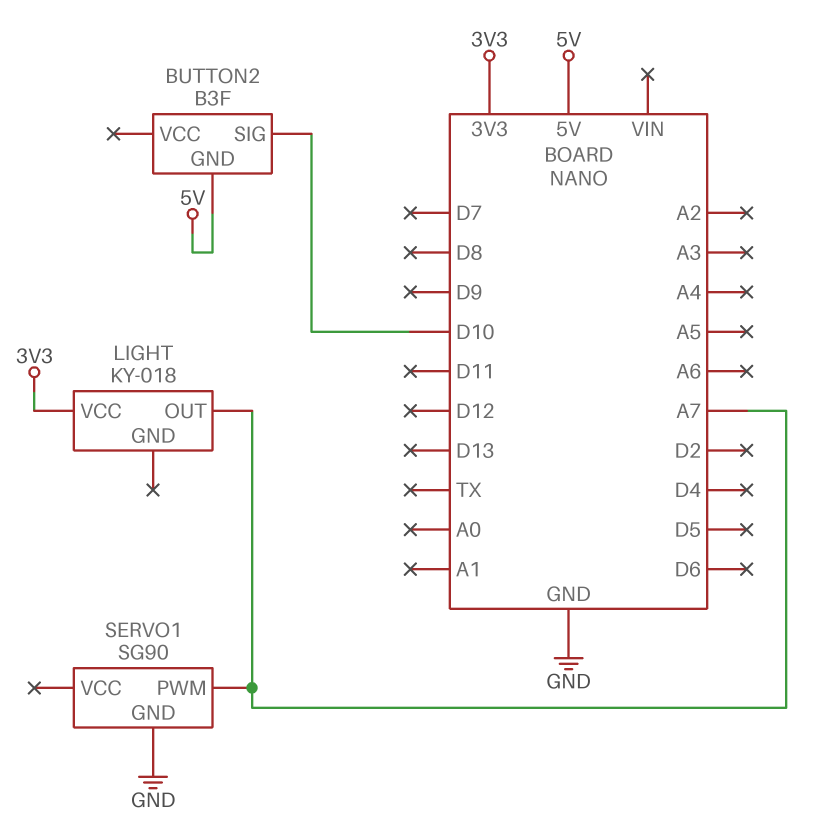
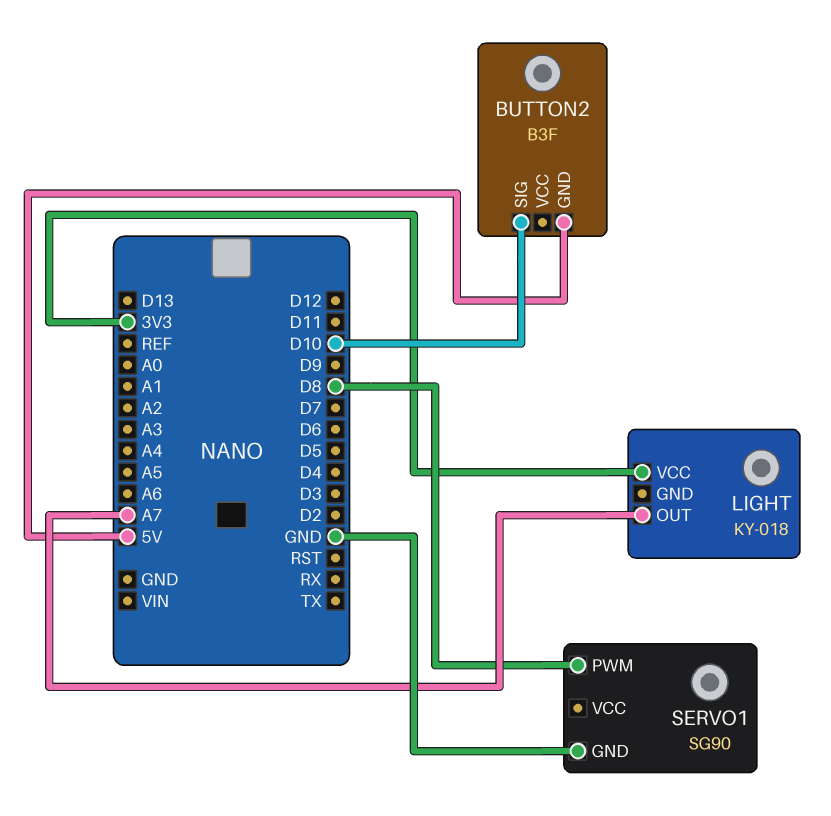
SERVO1 pin PWM: A7 -> D8

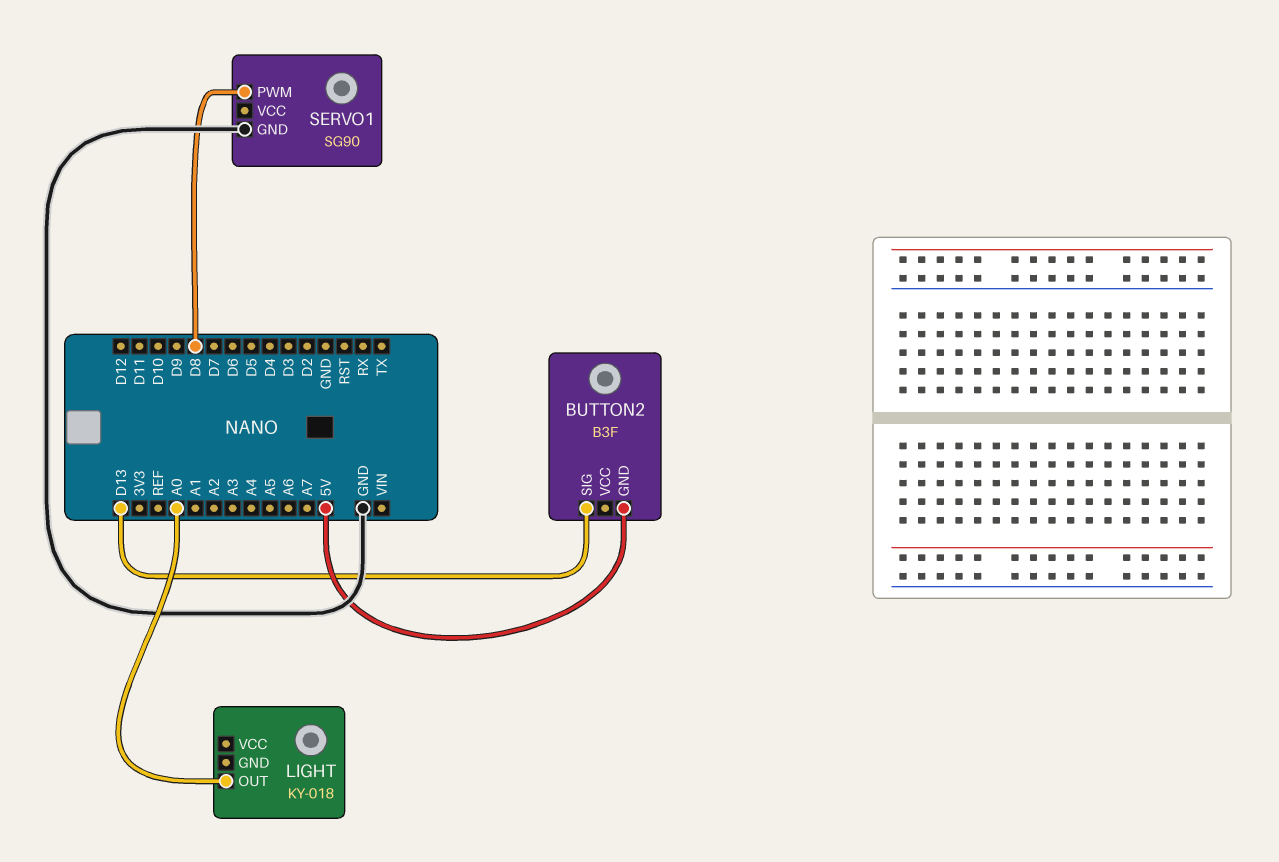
BUTTON2 pin SIG: D10 -> D13
LIGHT pin OUT: A7 -> A0
LIGHT pin VCC: 3V3 -> none

